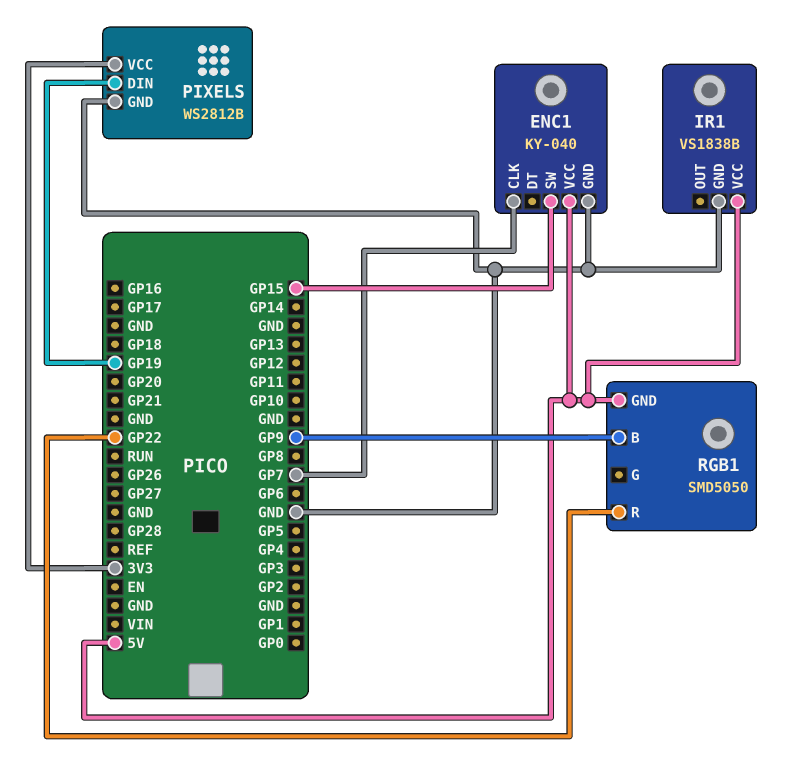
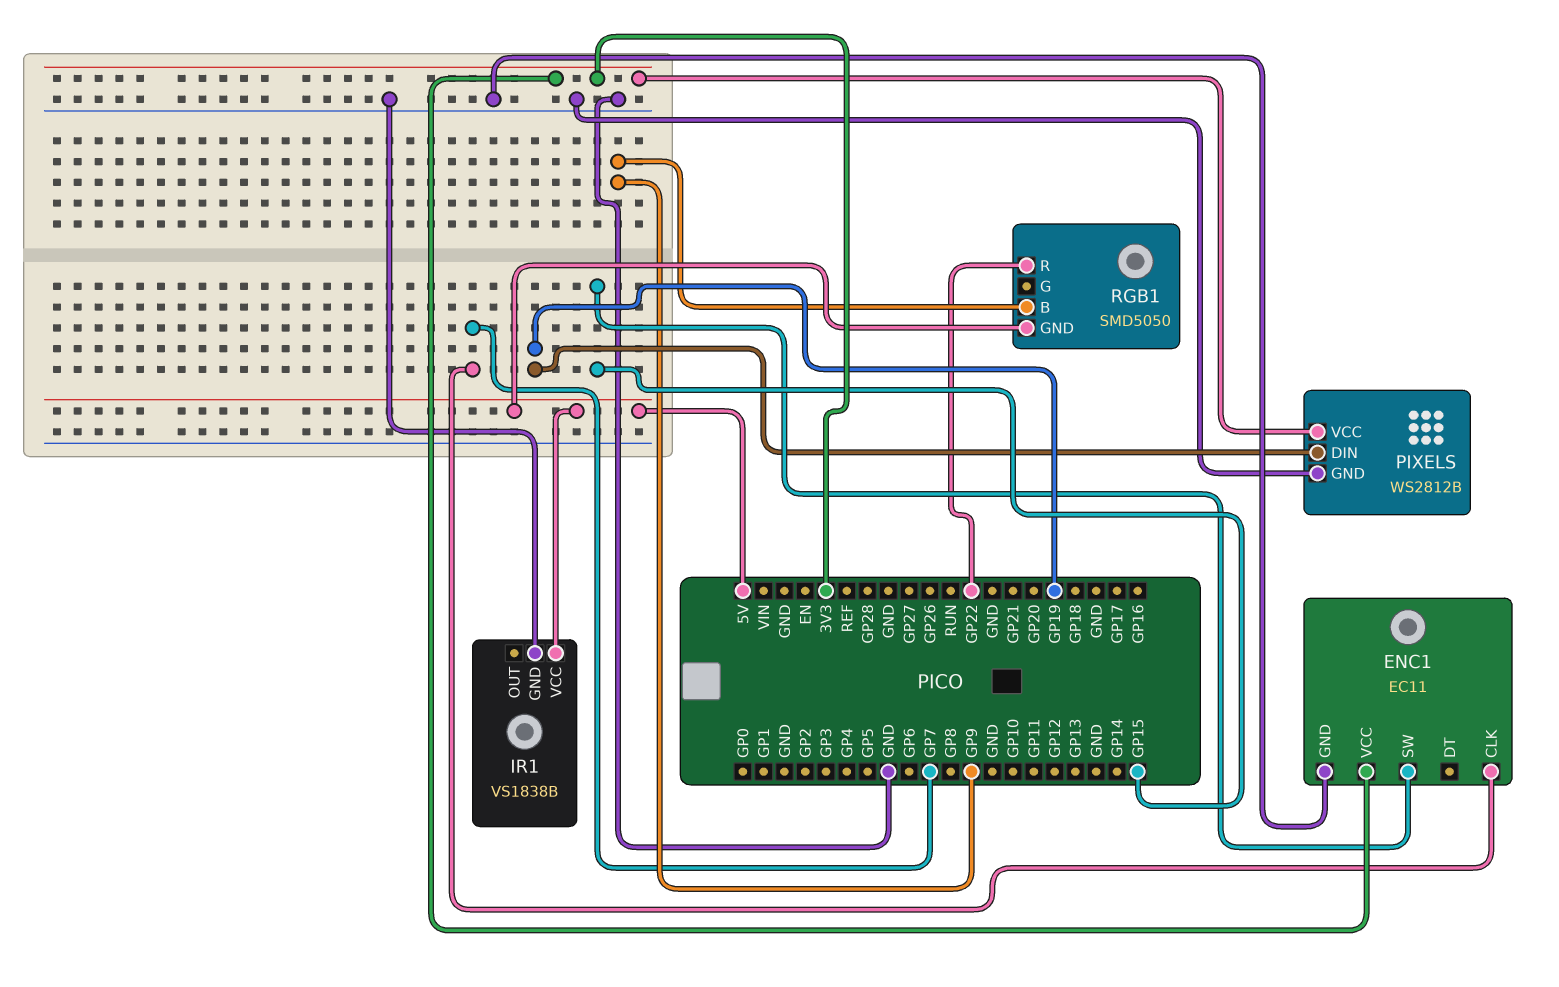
ENC1: KY-040 -> EC11
ENC1 pin VCC: 5V -> 3V3

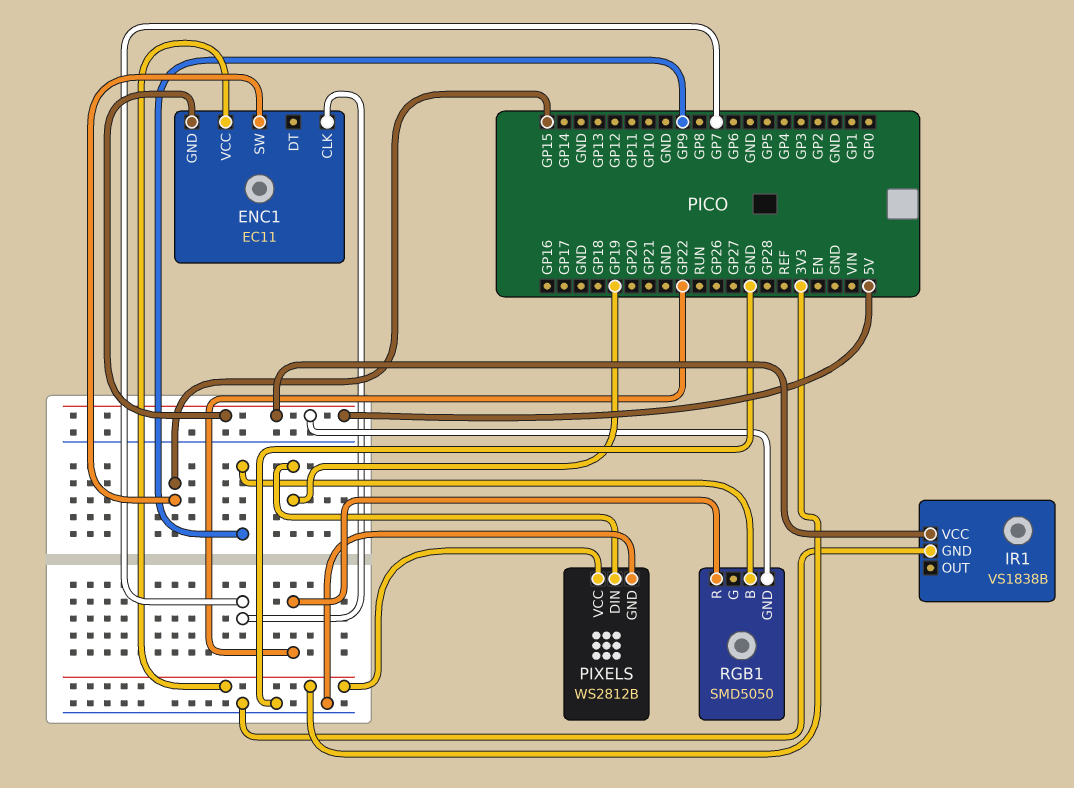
ENC1 pin GND: GND -> 5V

